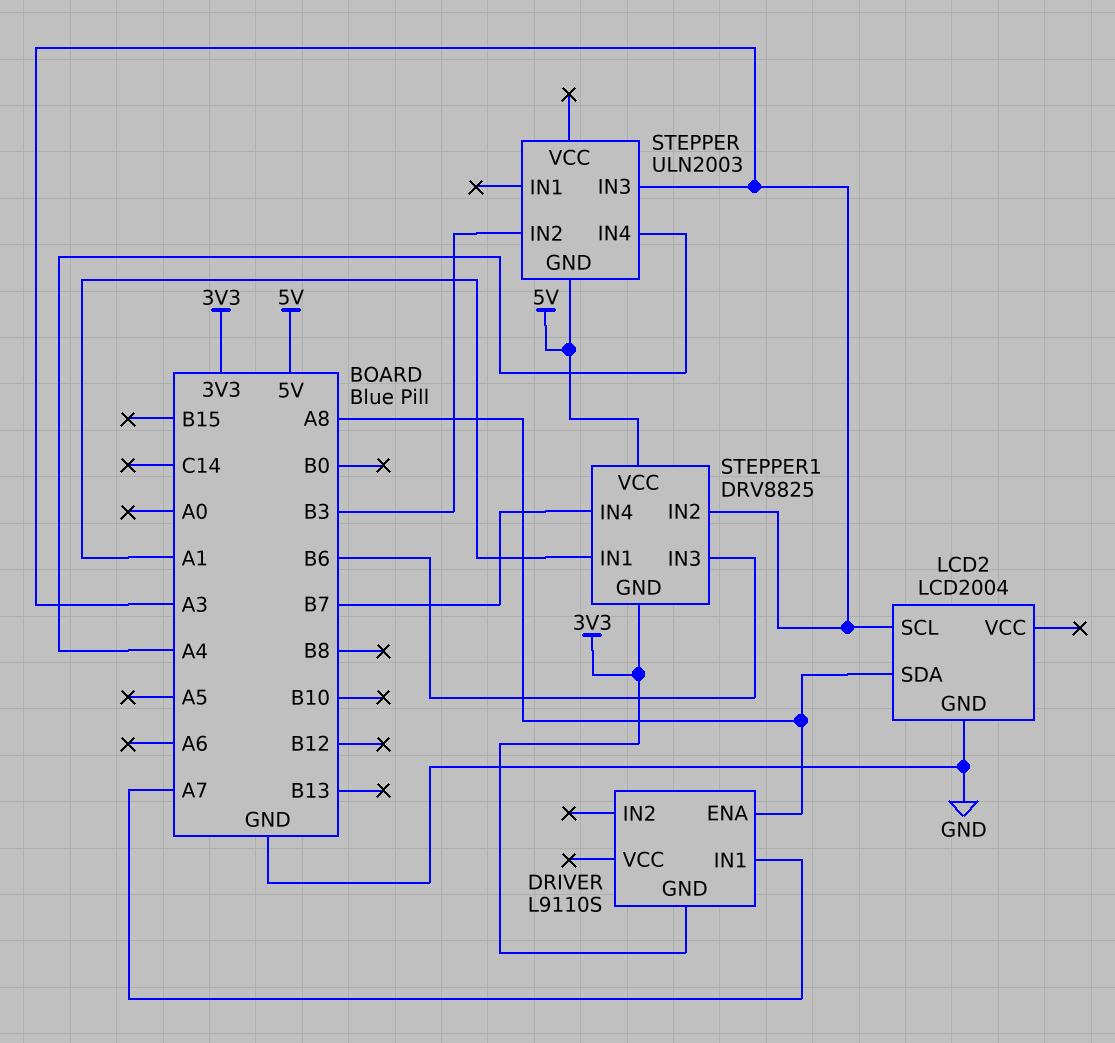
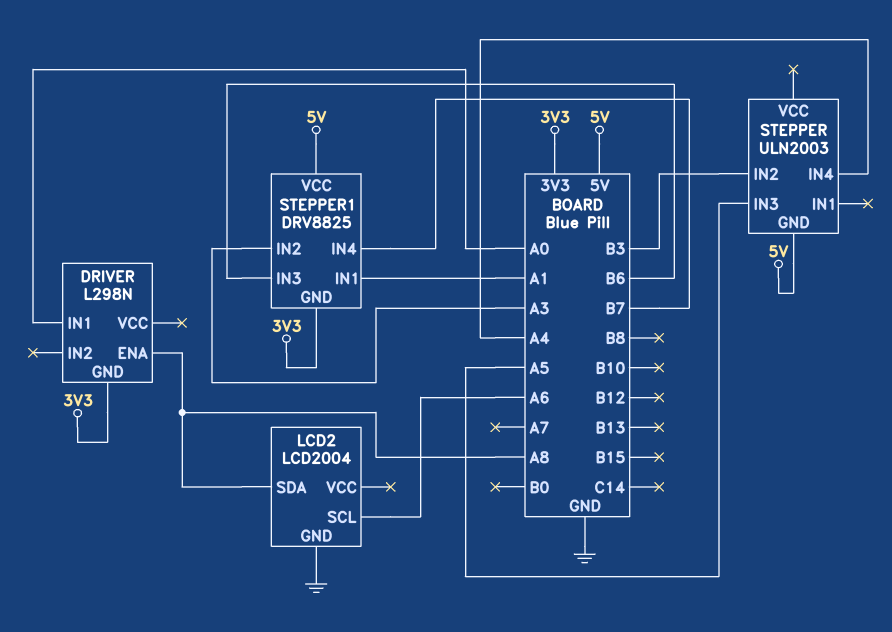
DRIVER: L9110S -> L298N
DRIVER pin IN1: A7 -> A0
LCD2 pin SCL: A3 -> A6
STEPPER pin IN3: A3 -> A5

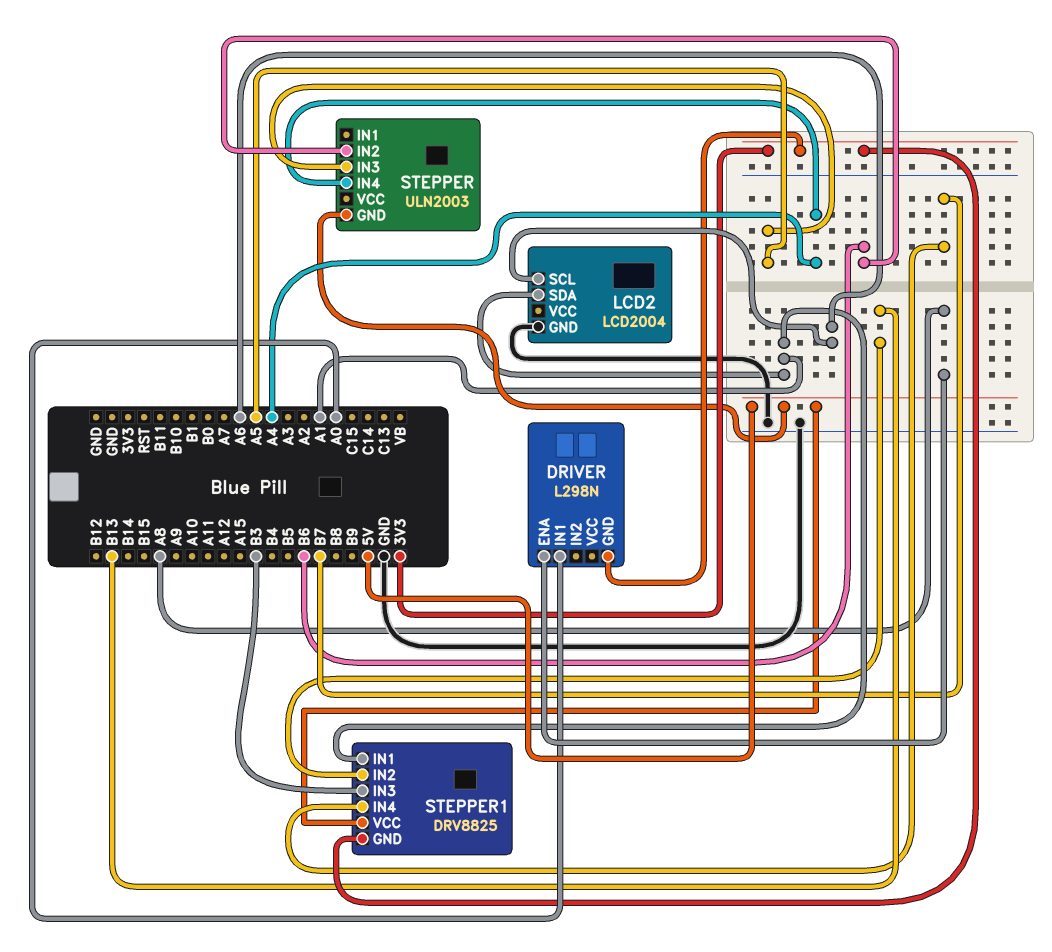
LCD2 pin SDA: A8 -> A1
STEPPER pin IN2: B3 -> B6
STEPPER1 pin IN2: A3 -> B13
STEPPER1 pin IN3: B6 -> B3

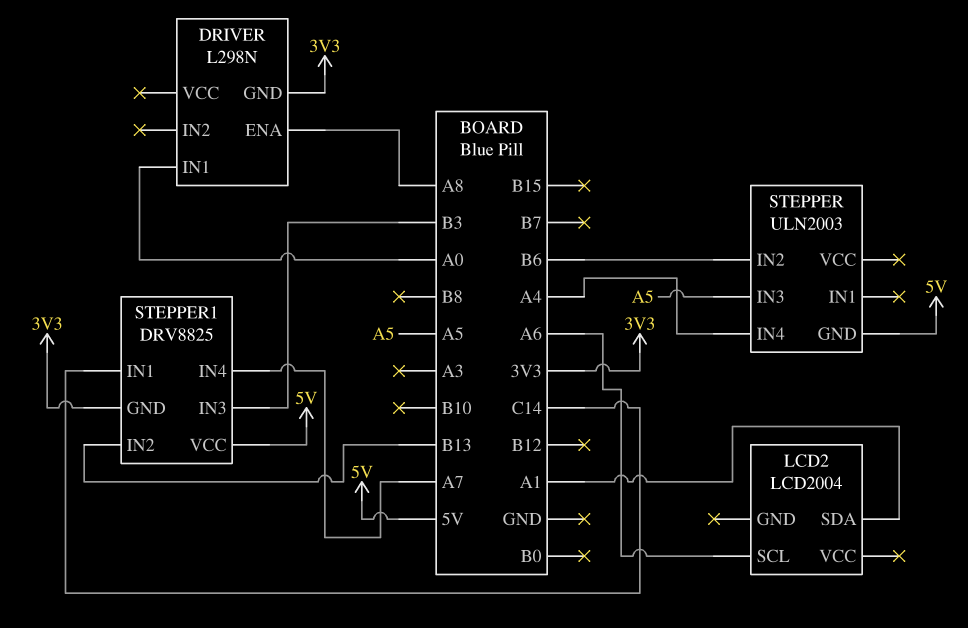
LCD2 pin GND: GND -> none
STEPPER1 pin IN1: A1 -> C14
STEPPER1 pin IN4: B7 -> A7

